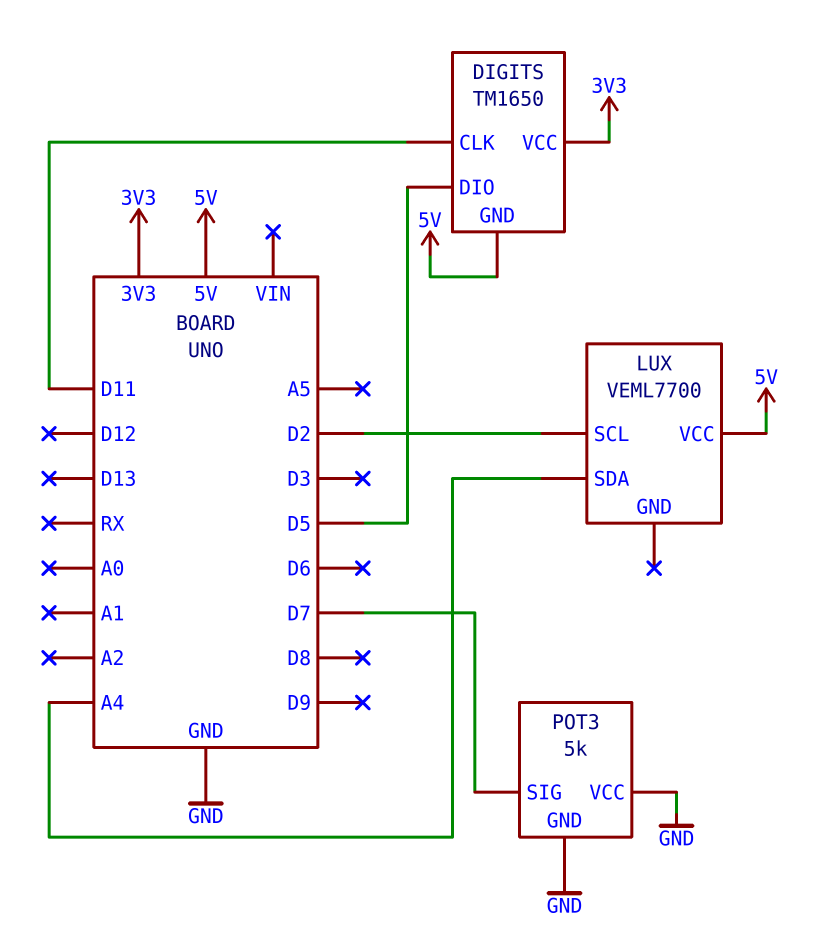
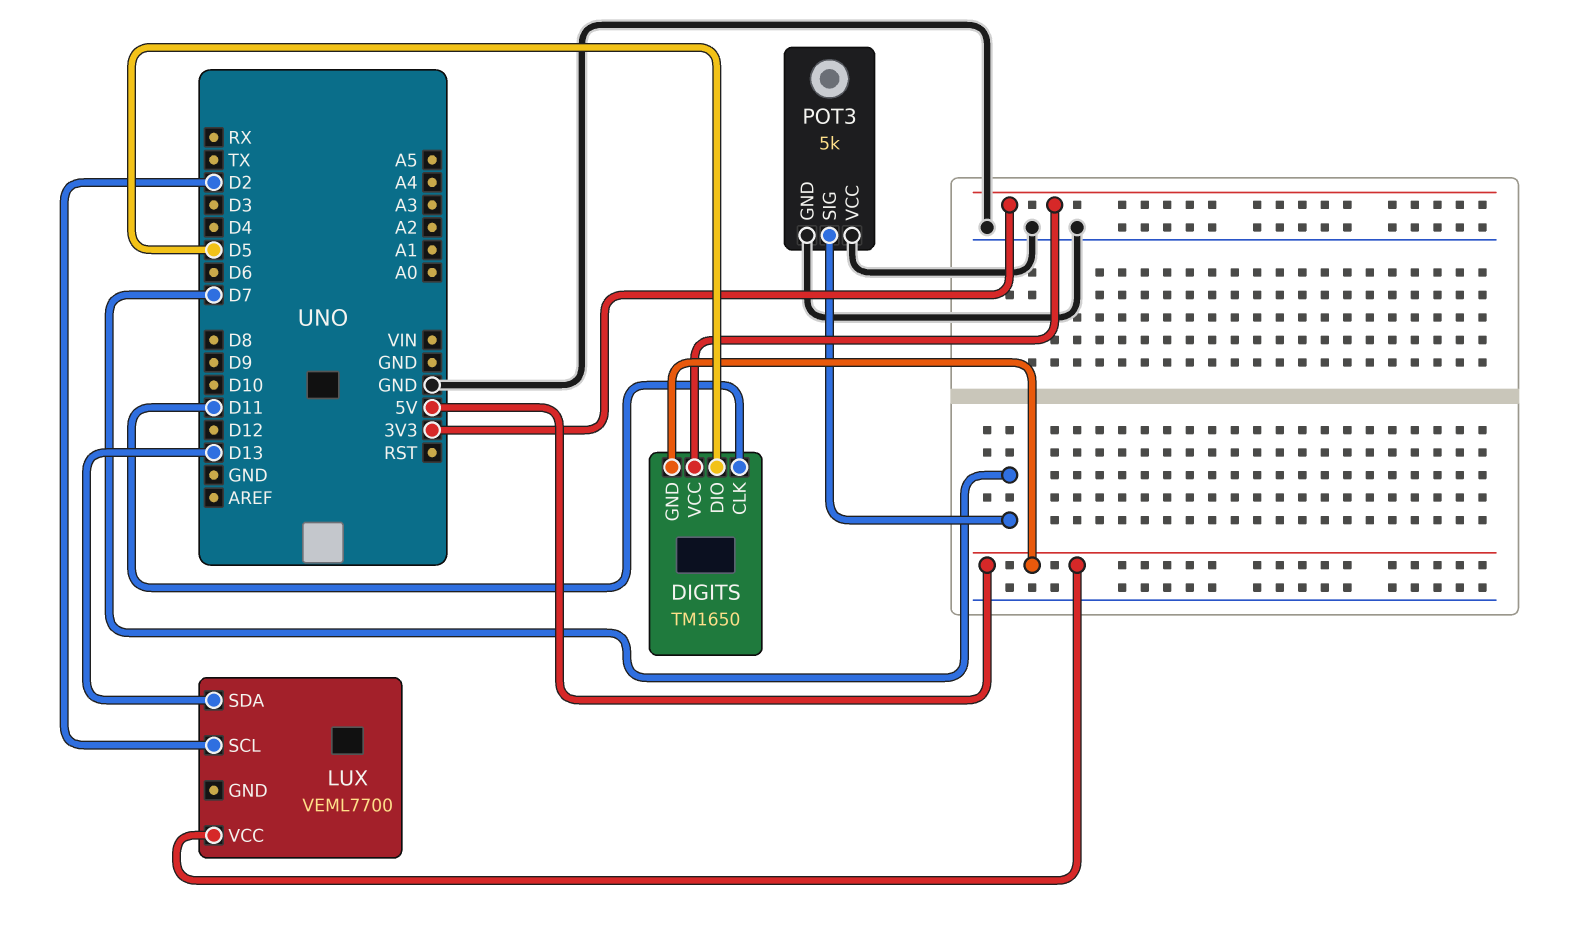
LUX pin SDA: A4 -> D13

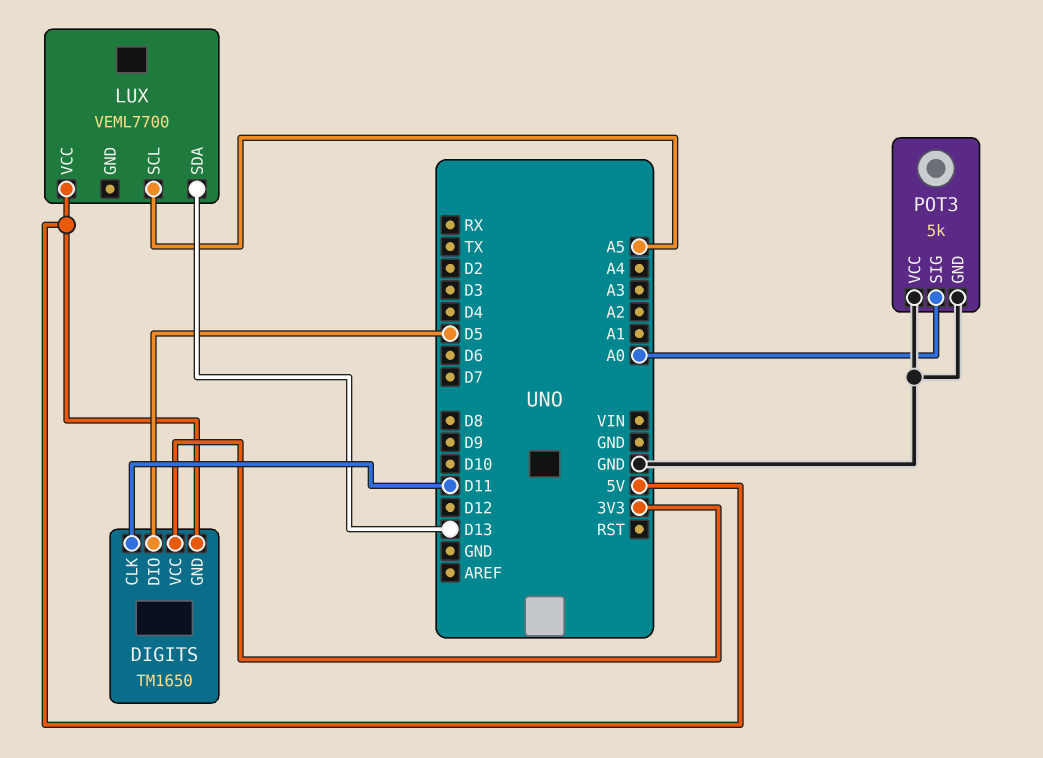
LUX pin SCL: D2 -> A5
POT3 pin SIG: D7 -> A0

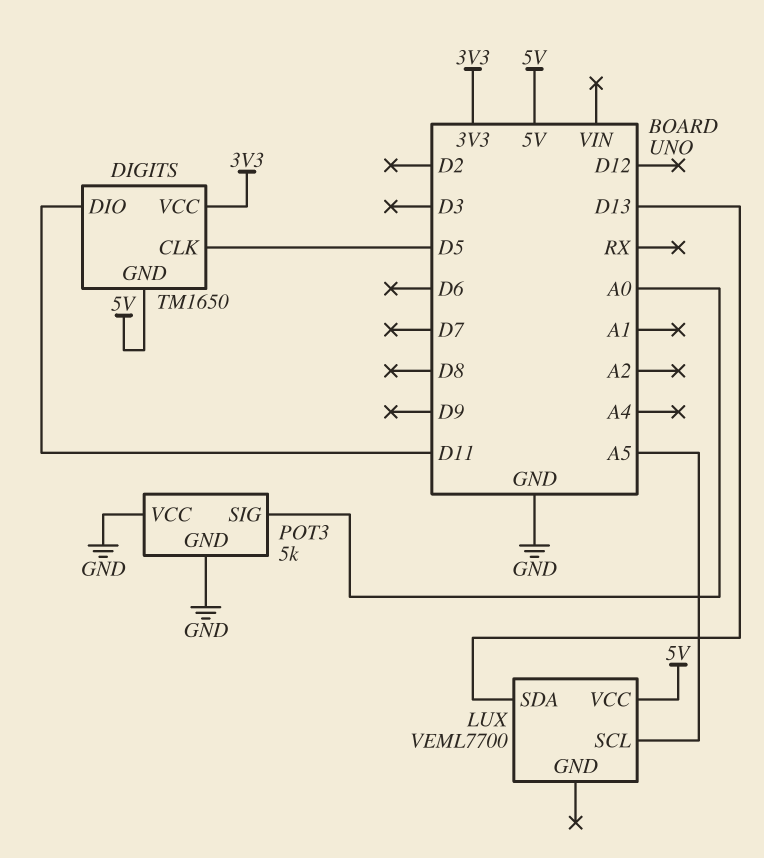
DIGITS pin CLK: D11 -> D5
DIGITS pin DIO: D5 -> D11

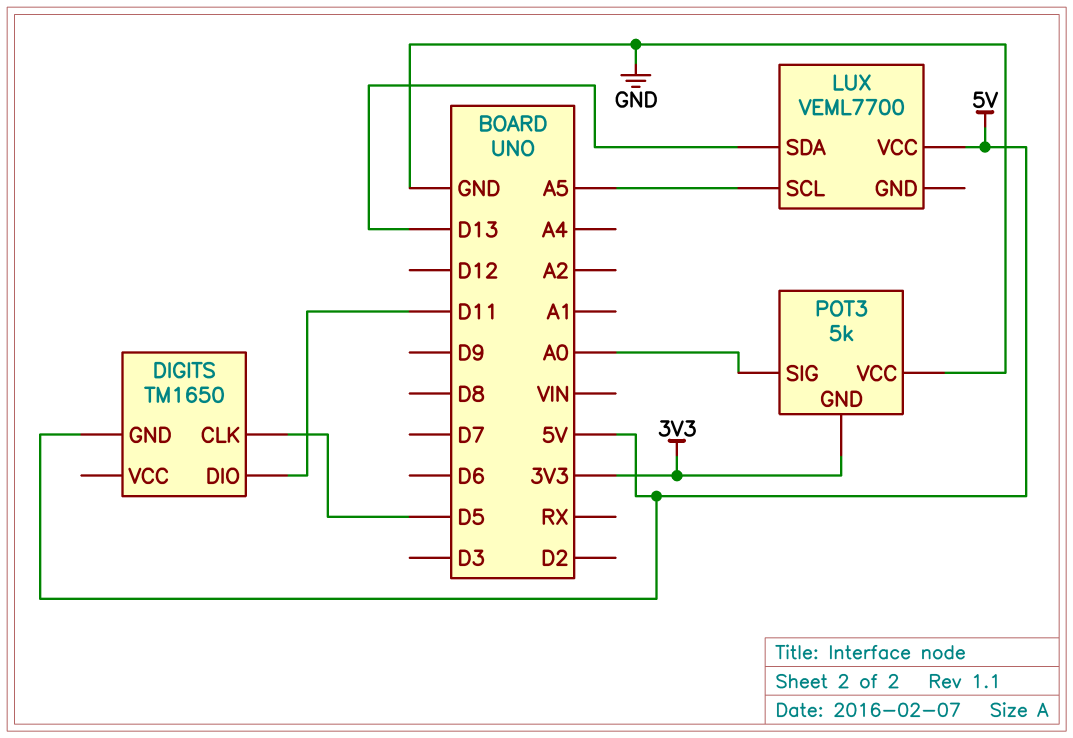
DIGITS pin VCC: 3V3 -> none
POT3 pin GND: GND -> 3V3

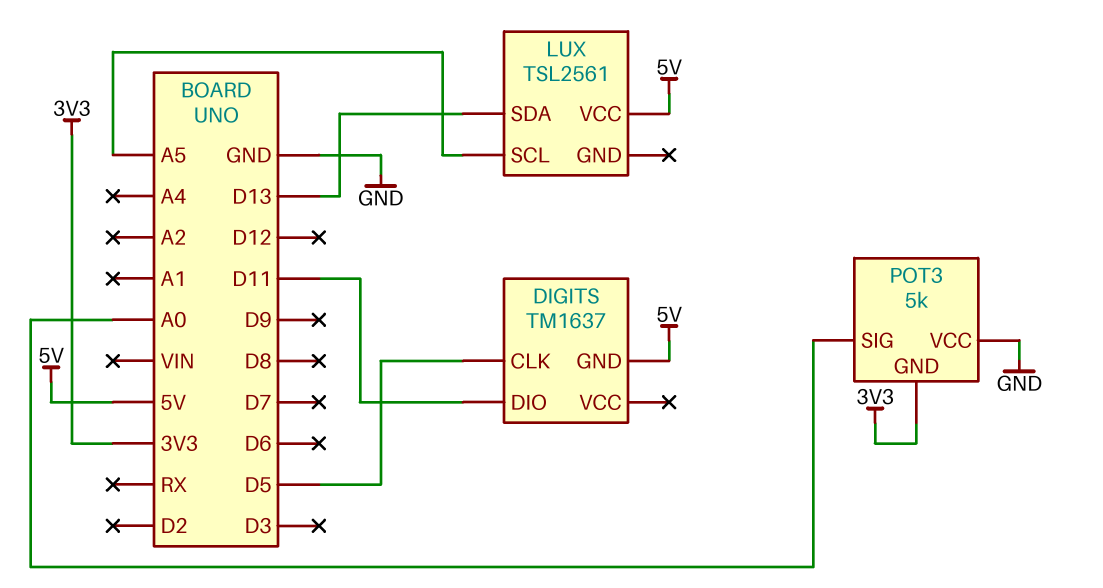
DIGITS: TM1650 -> TM1637
LUX: VEML7700 -> TSL2561

